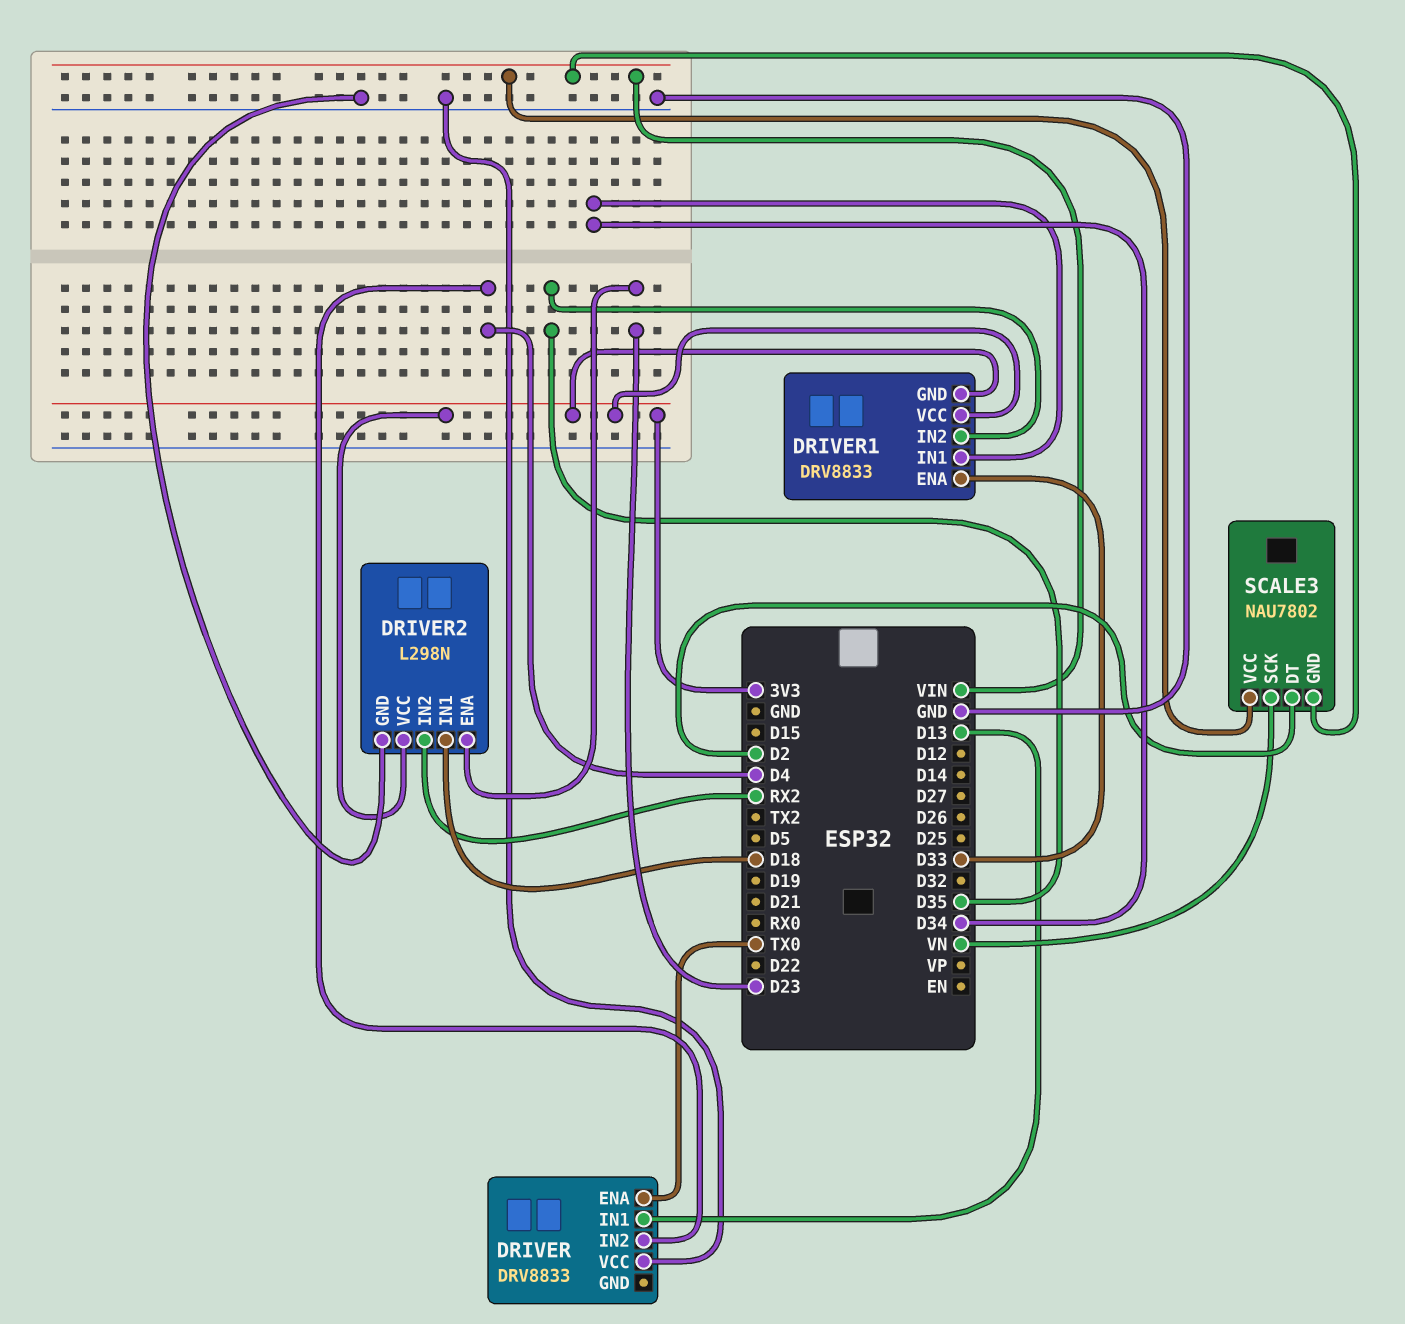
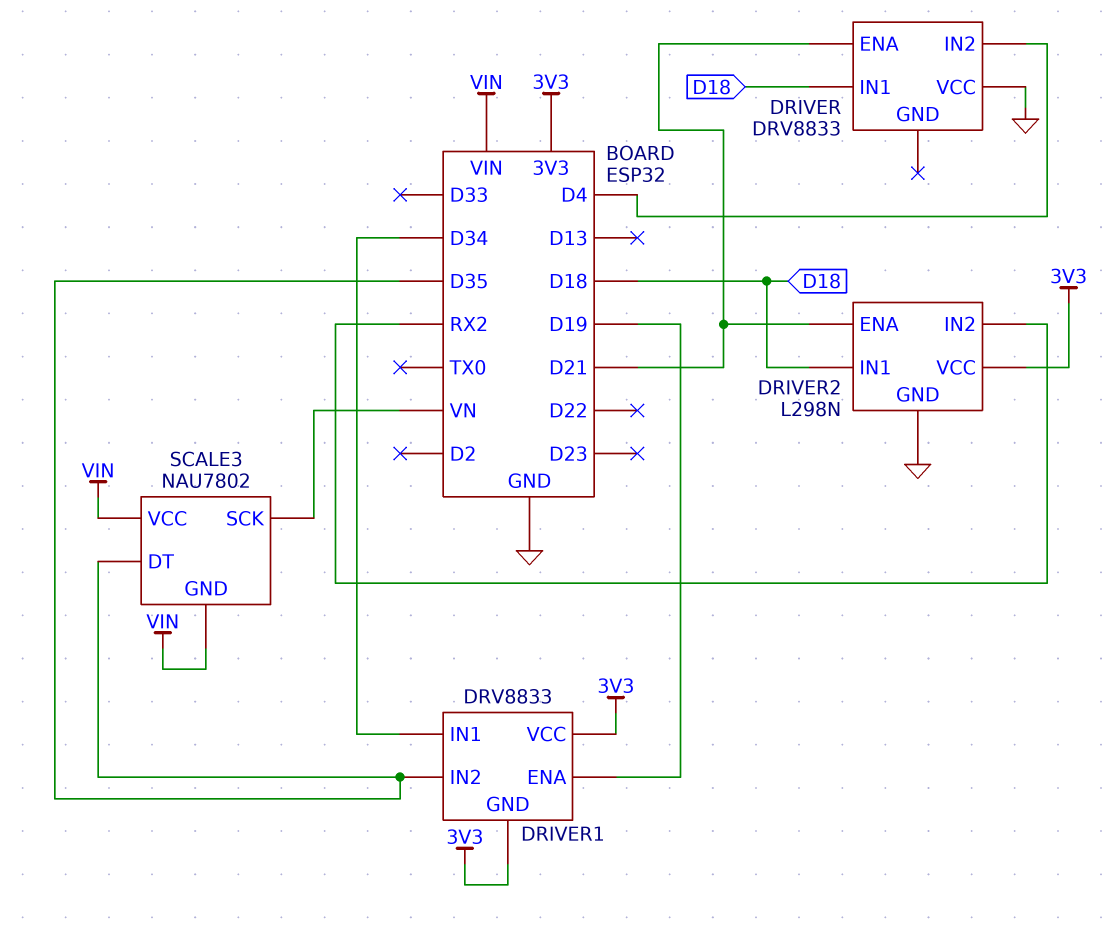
DRIVER pin ENA: TX0 -> D21
DRIVER pin IN1: D13 -> D18
DRIVER1 pin ENA: D33 -> D19
DRIVER2 pin ENA: D23 -> D21
SCALE3 pin DT: D2 -> D35

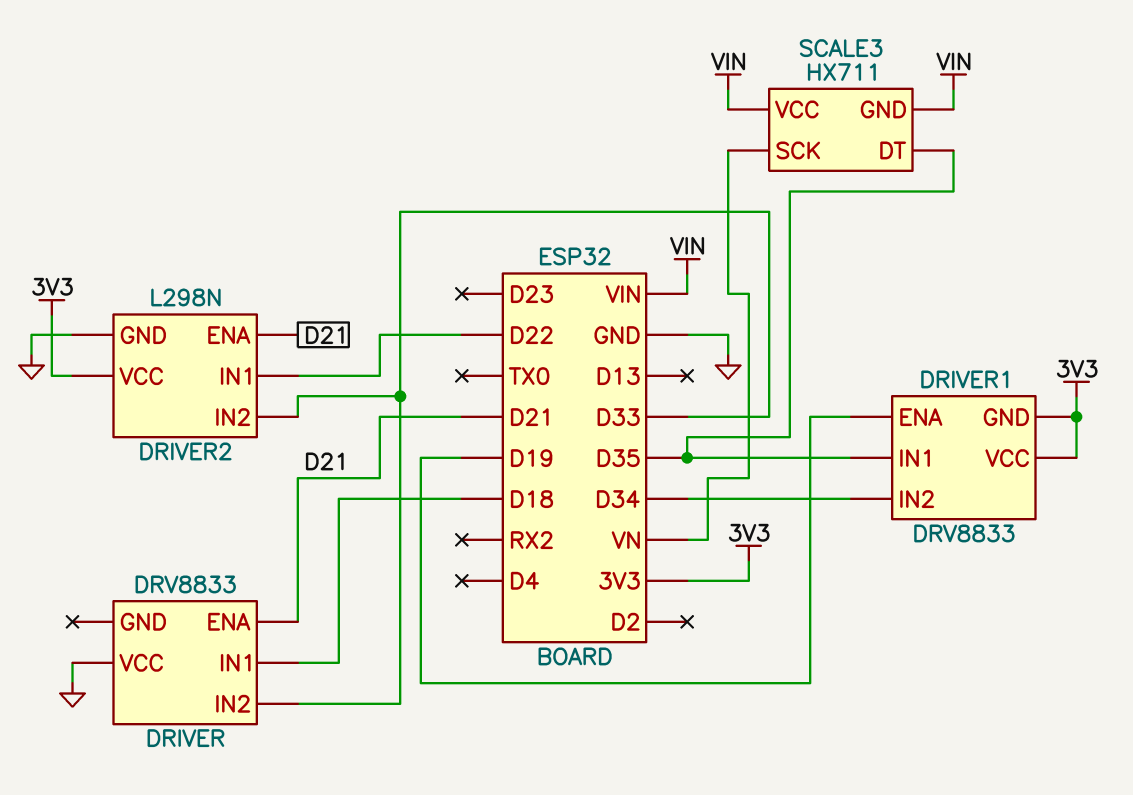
DRIVER pin IN2: D4 -> D33
DRIVER1 pin IN1: D34 -> D35
DRIVER1 pin IN2: D35 -> D34
DRIVER2 pin IN1: D18 -> D22
DRIVER2 pin IN2: RX2 -> D33
SCALE3: NAU7802 -> HX711

